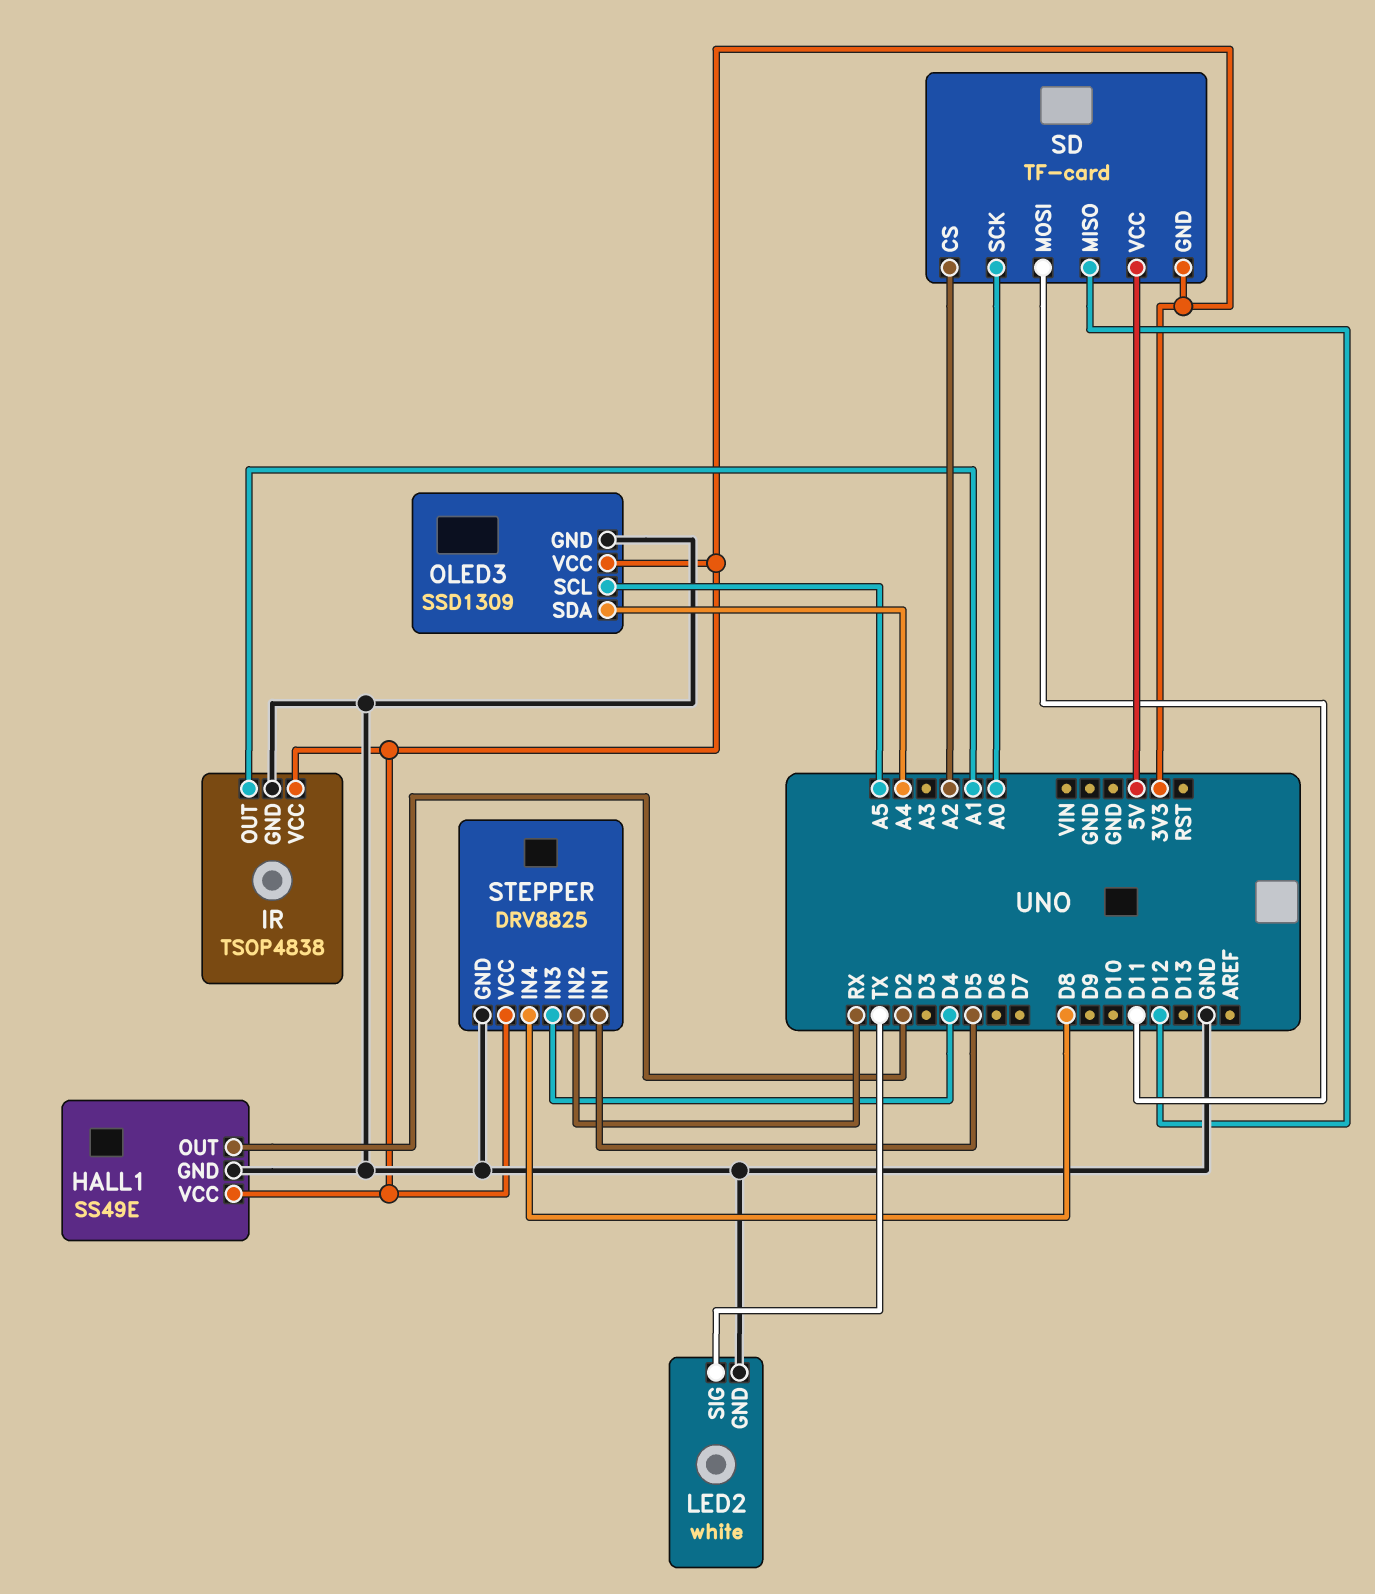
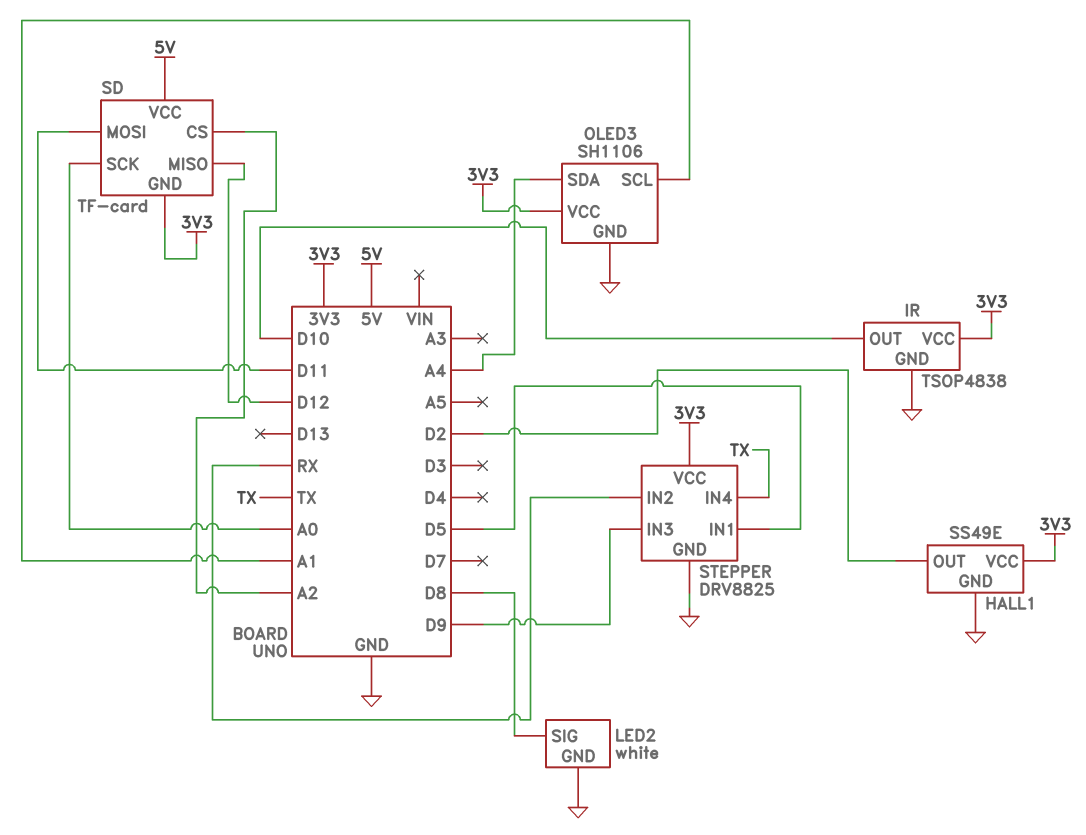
IR pin OUT: A1 -> D10
LED2 pin SIG: TX -> D8
OLED3: SSD1309 -> SH1106
OLED3 pin SCL: A5 -> A1
STEPPER pin IN3: D4 -> D9
STEPPER pin IN4: D8 -> TX

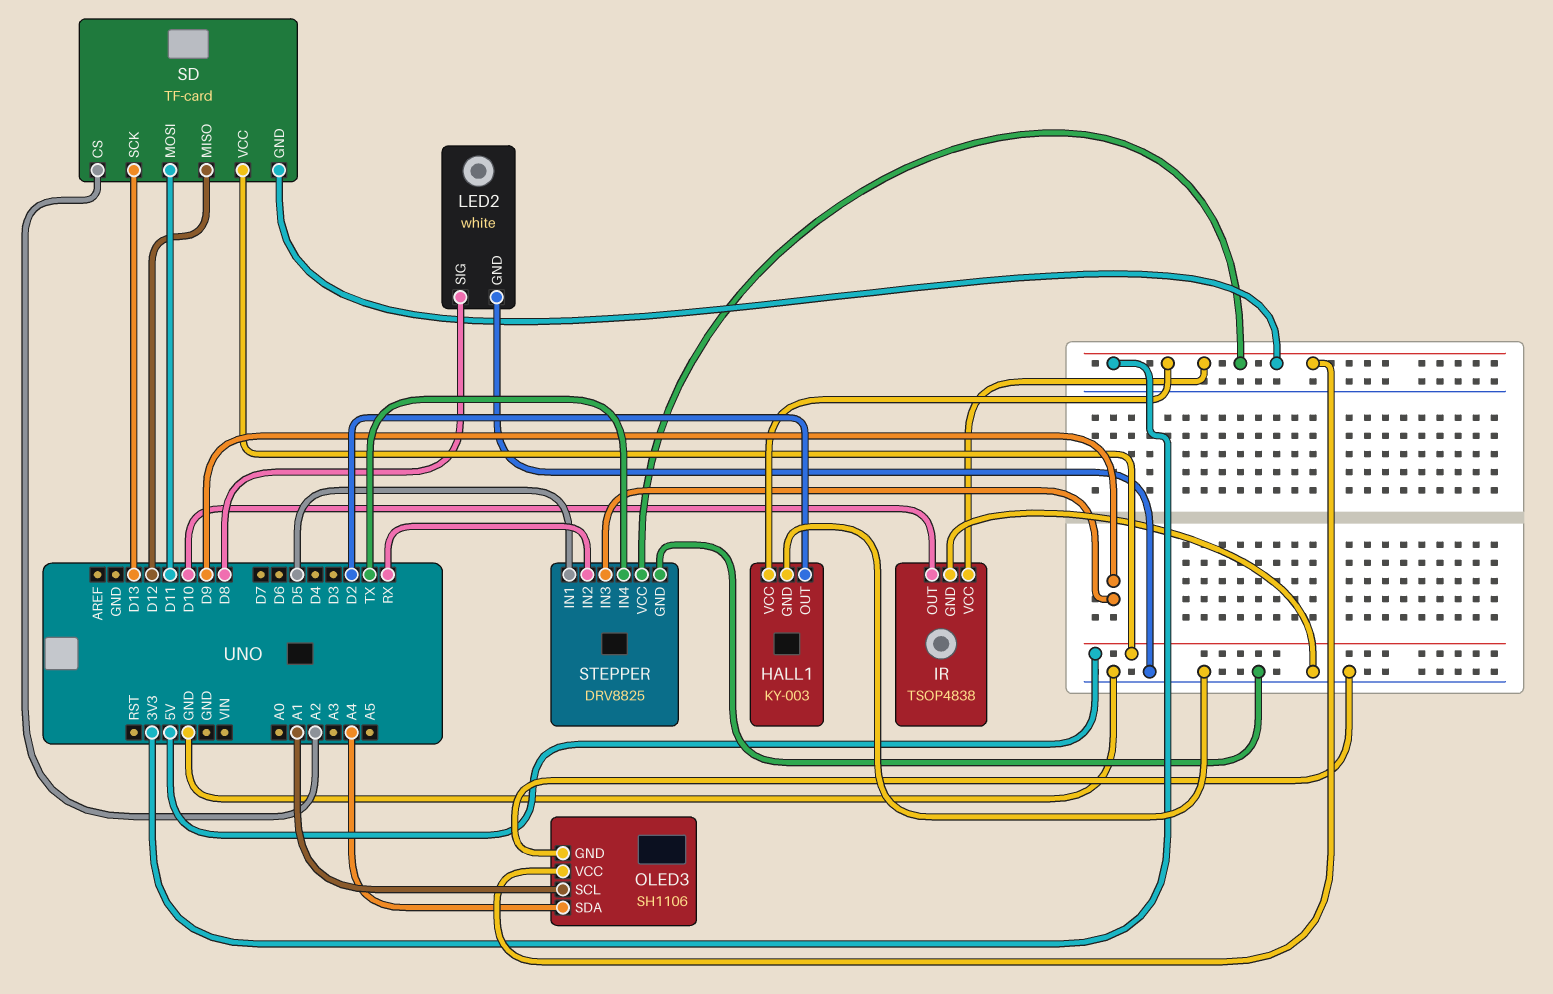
HALL1: SS49E -> KY-003
SD pin SCK: A0 -> D13

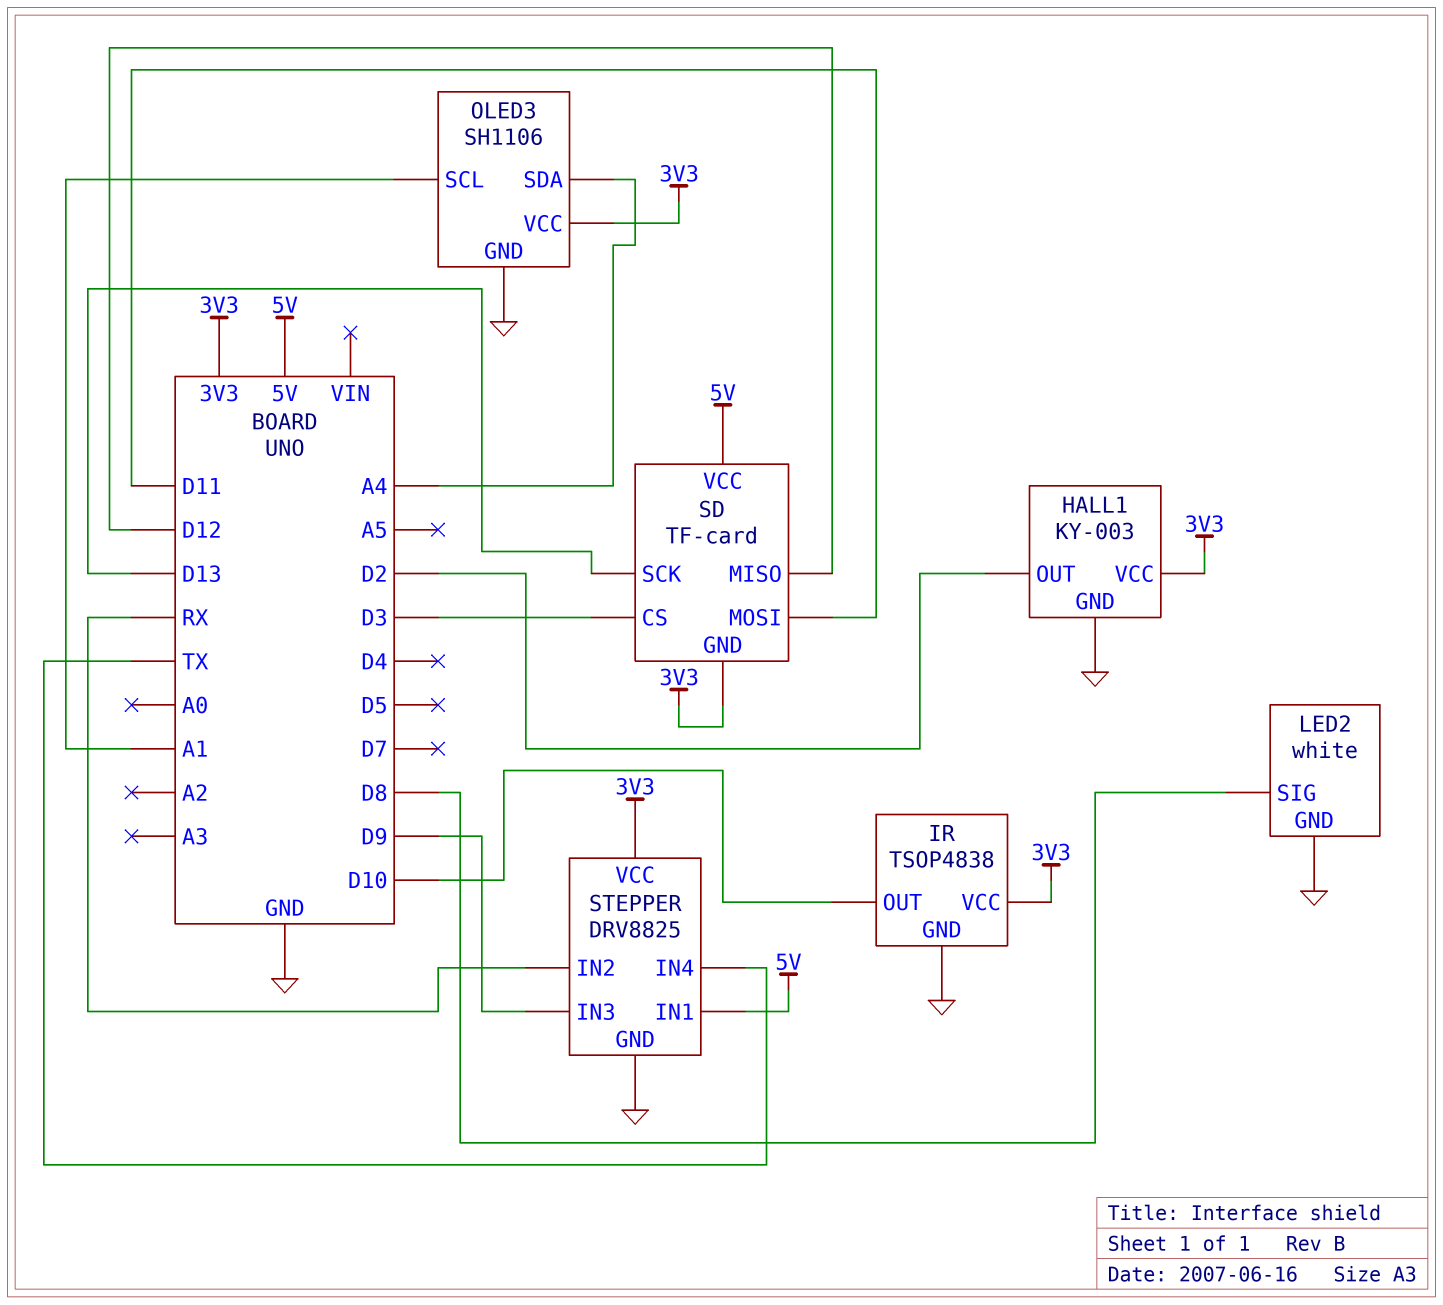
SD pin CS: A2 -> D3
STEPPER pin IN1: D5 -> 5V

